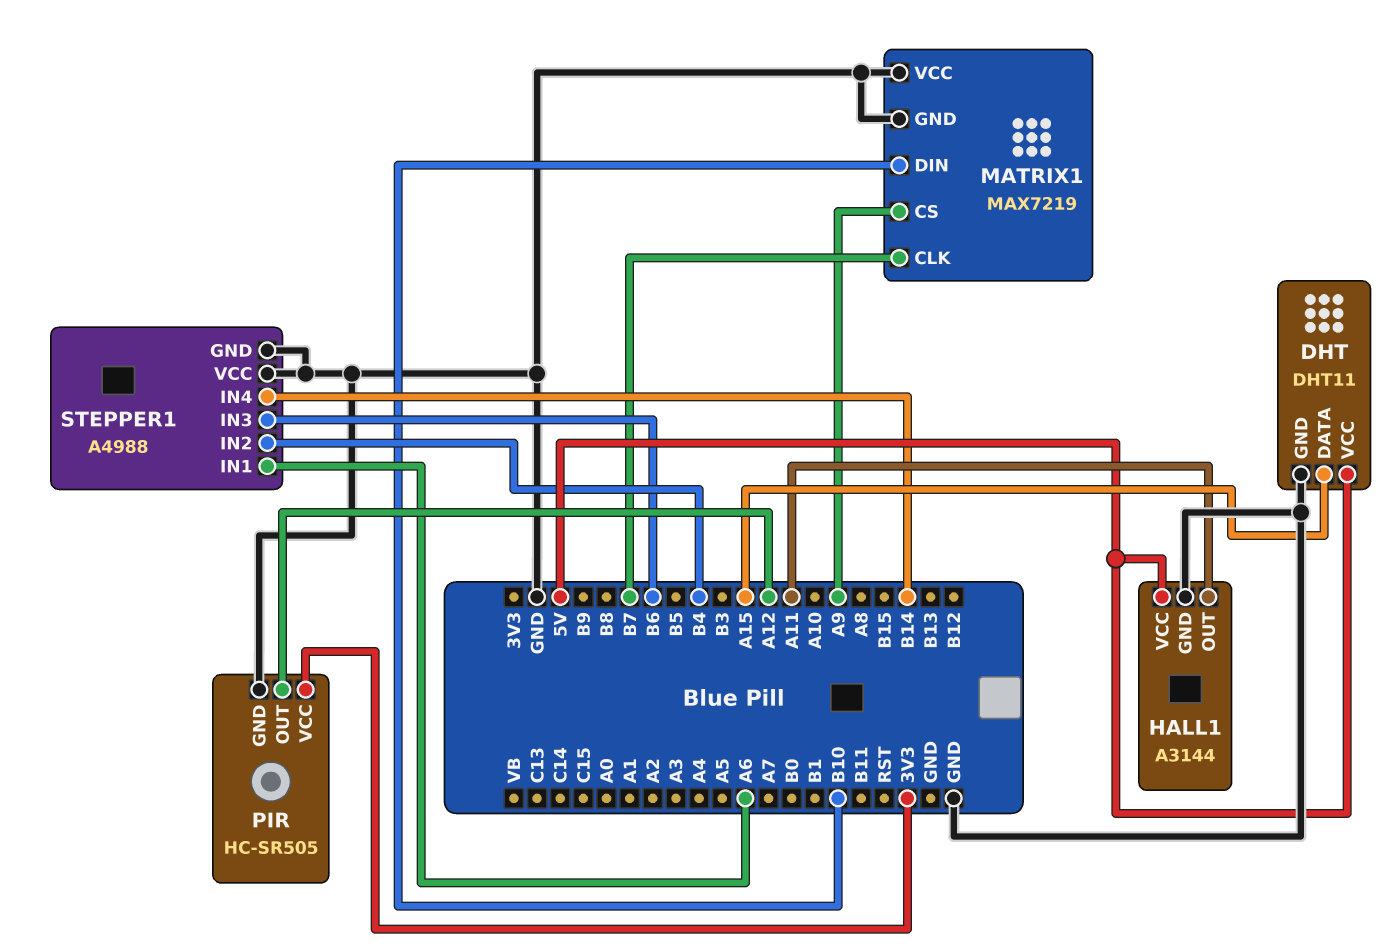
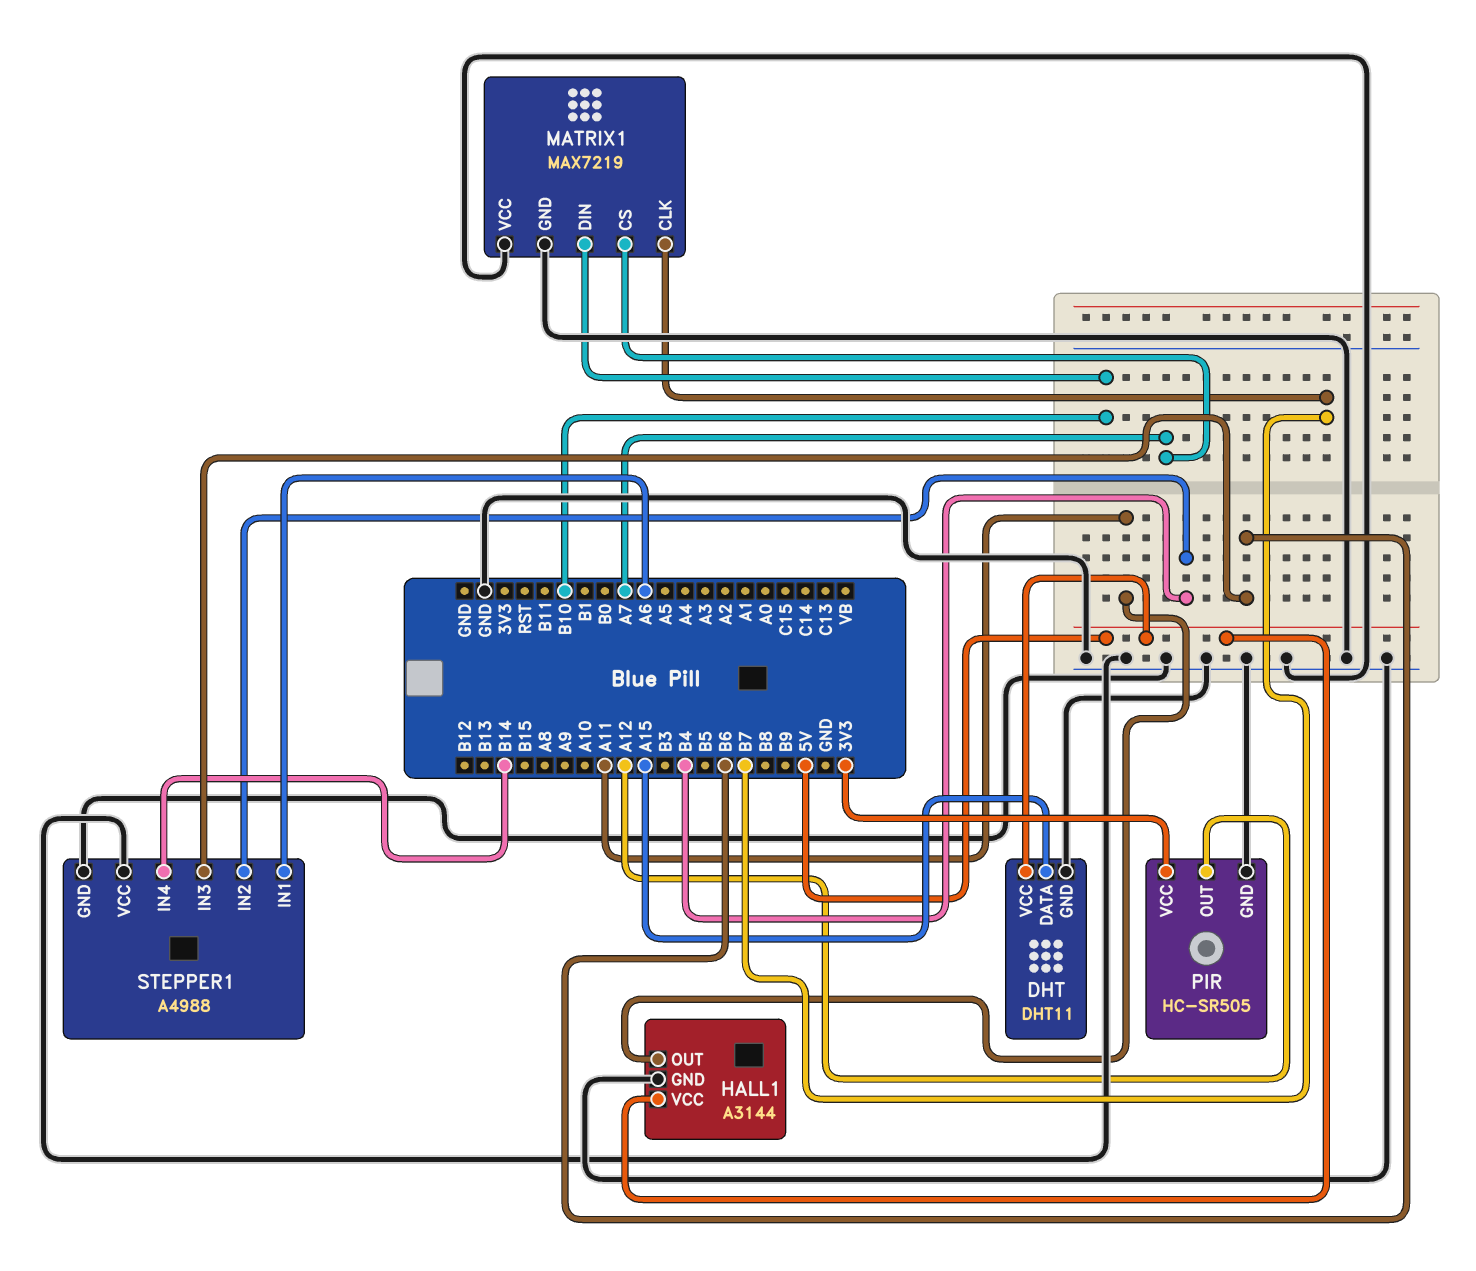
MATRIX1 pin CS: A9 -> A7

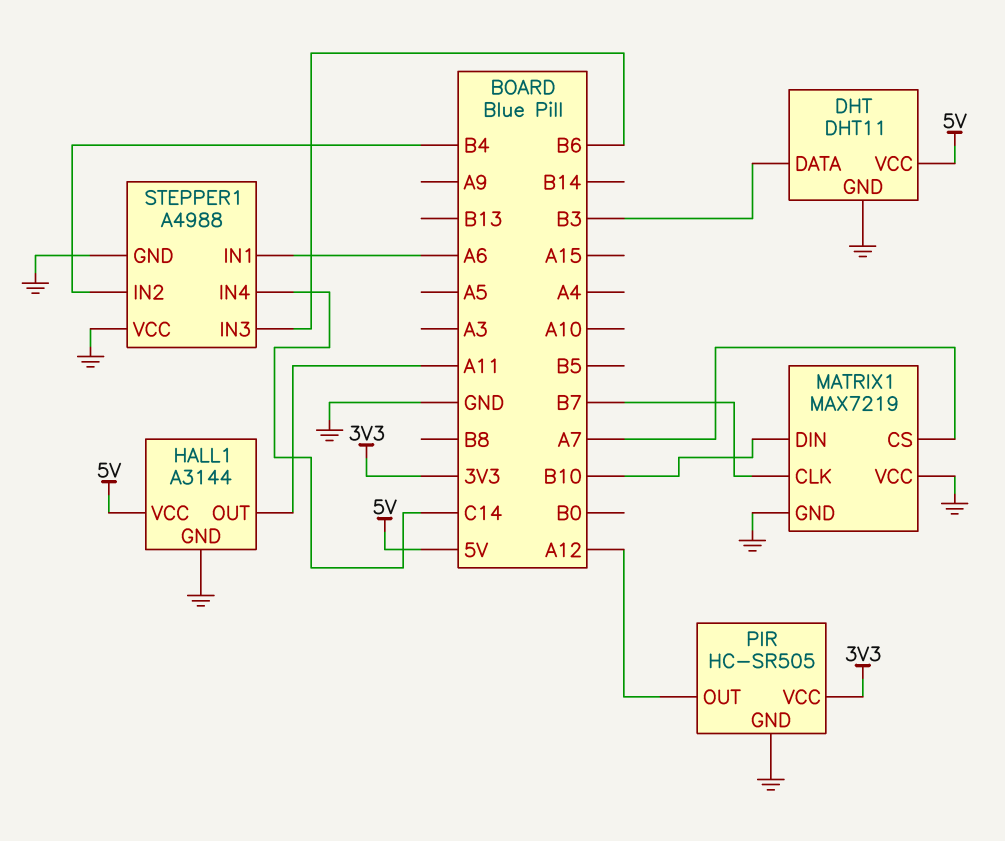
DHT pin DATA: A15 -> B3
STEPPER1 pin IN4: B14 -> C14

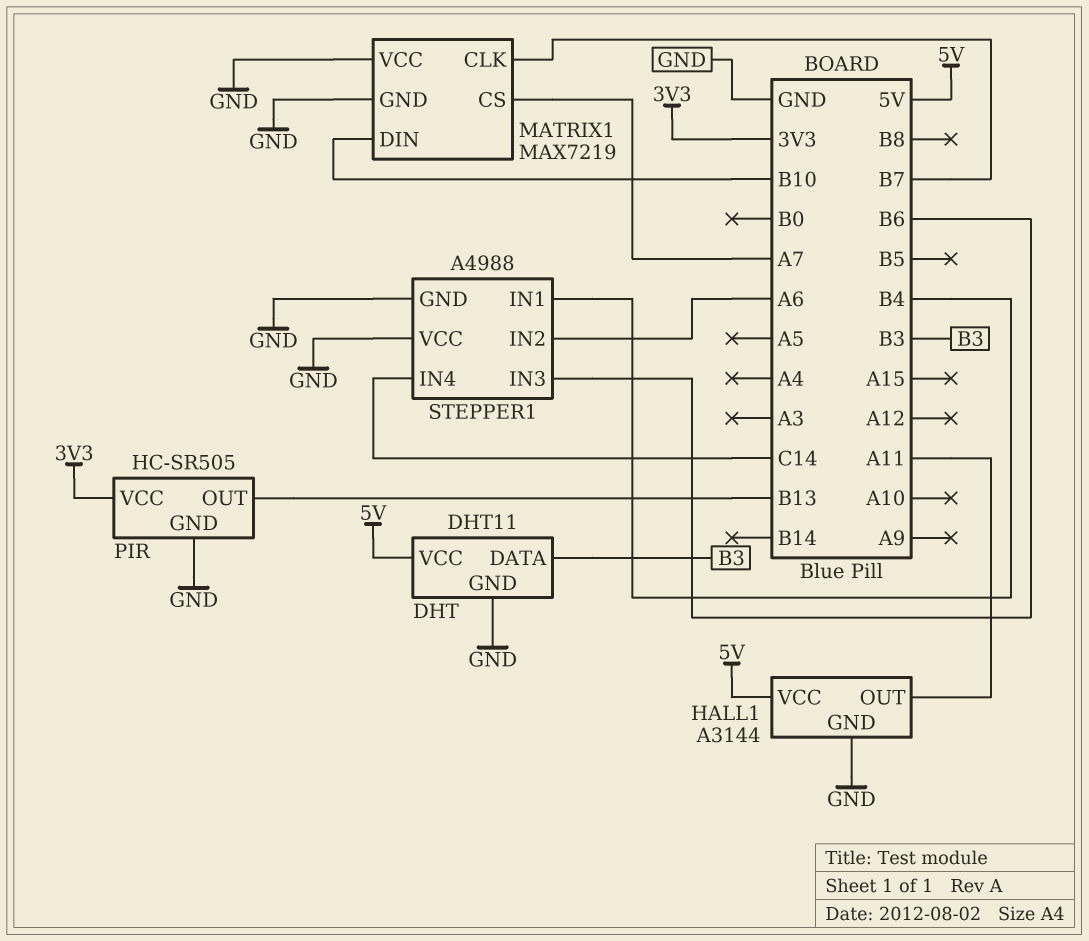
PIR pin OUT: A12 -> B13
STEPPER1 pin IN1: A6 -> B4
STEPPER1 pin IN2: B4 -> A6

